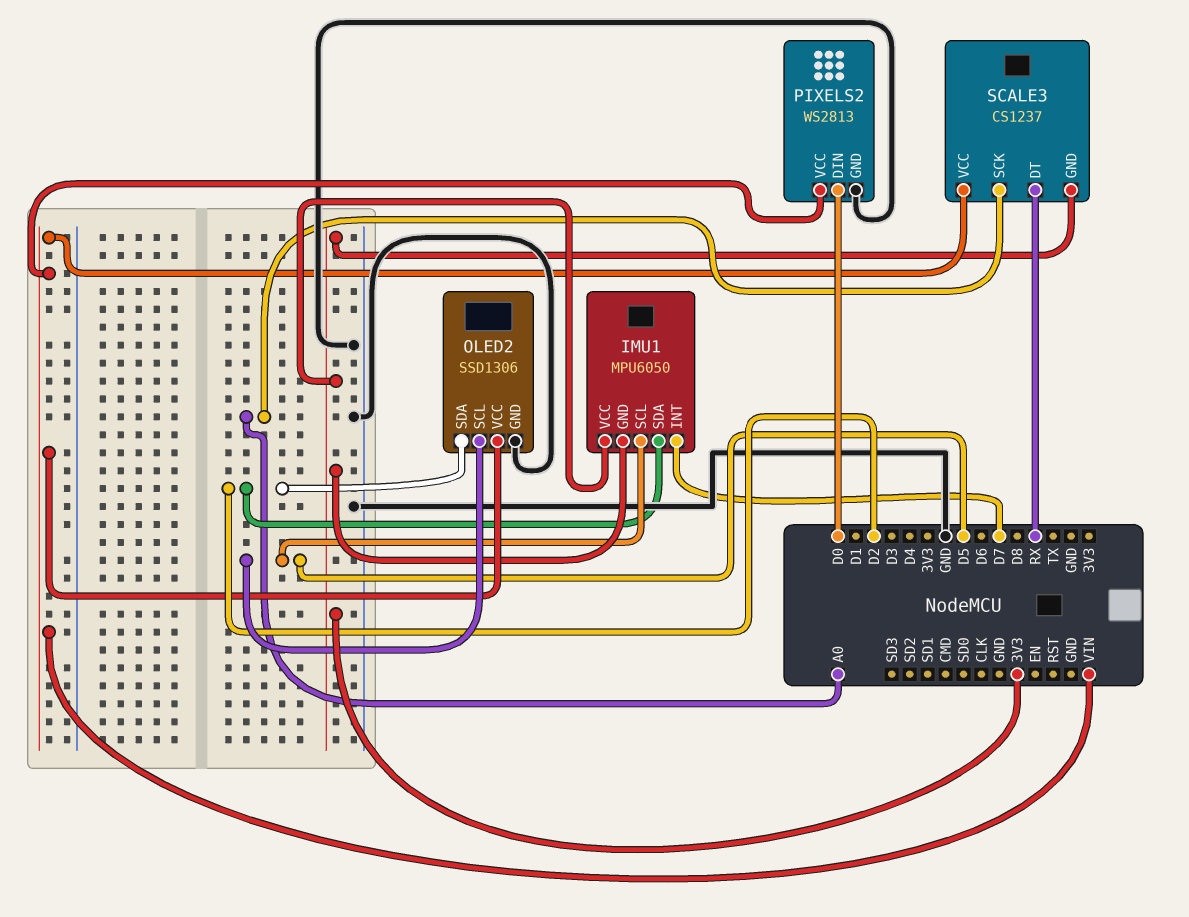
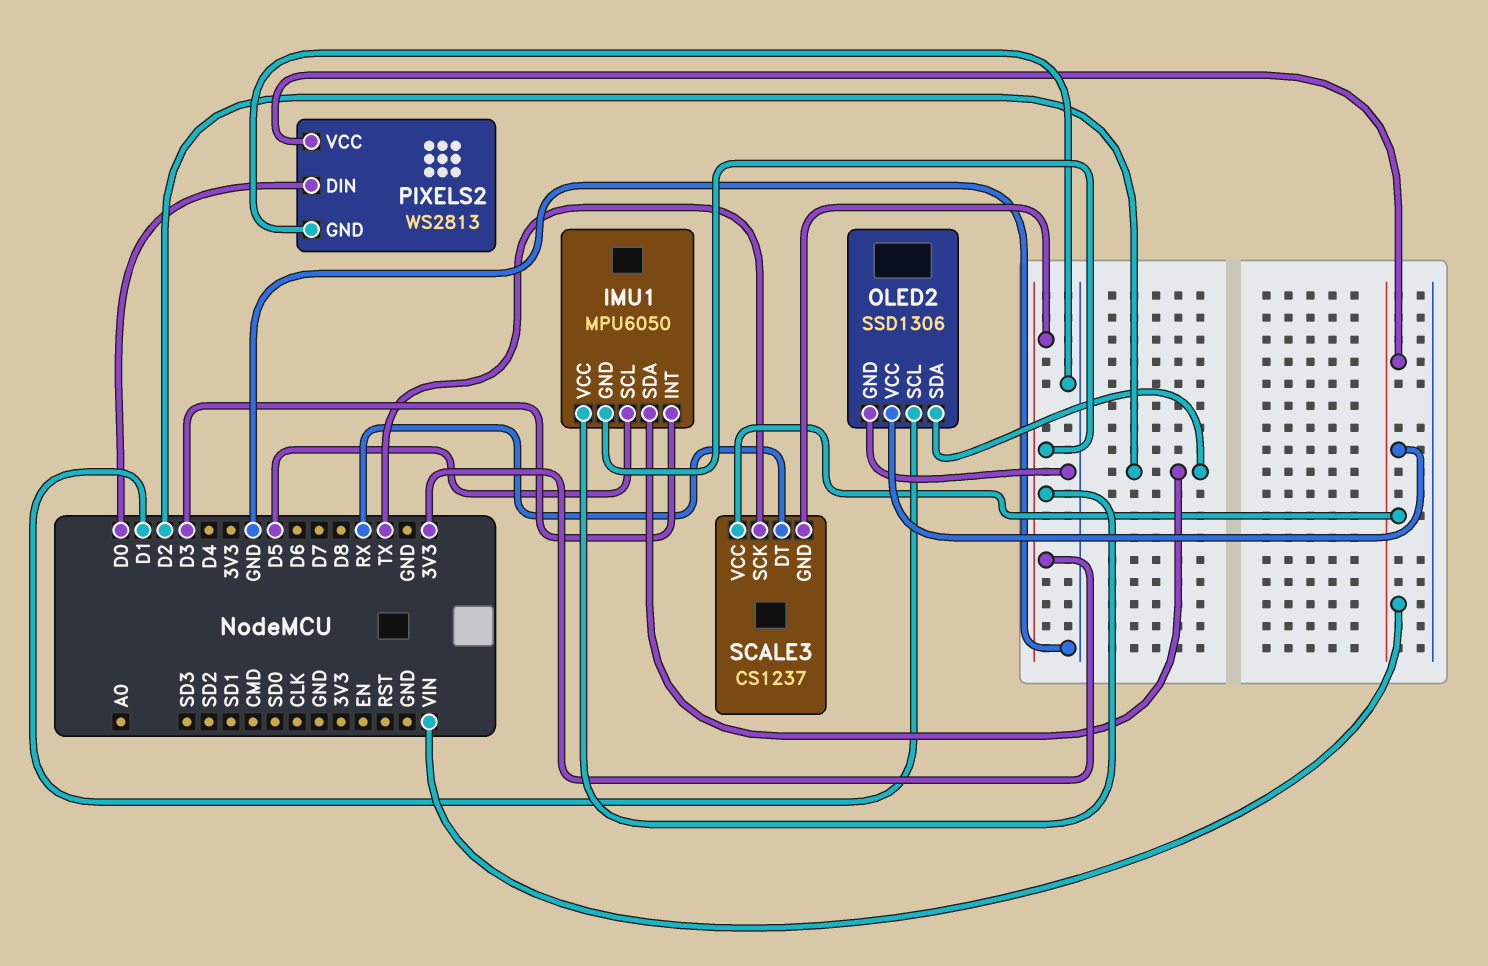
IMU1 pin INT: D7 -> D3
OLED2 pin SCL: D5 -> D1
SCALE3 pin SCK: A0 -> TX

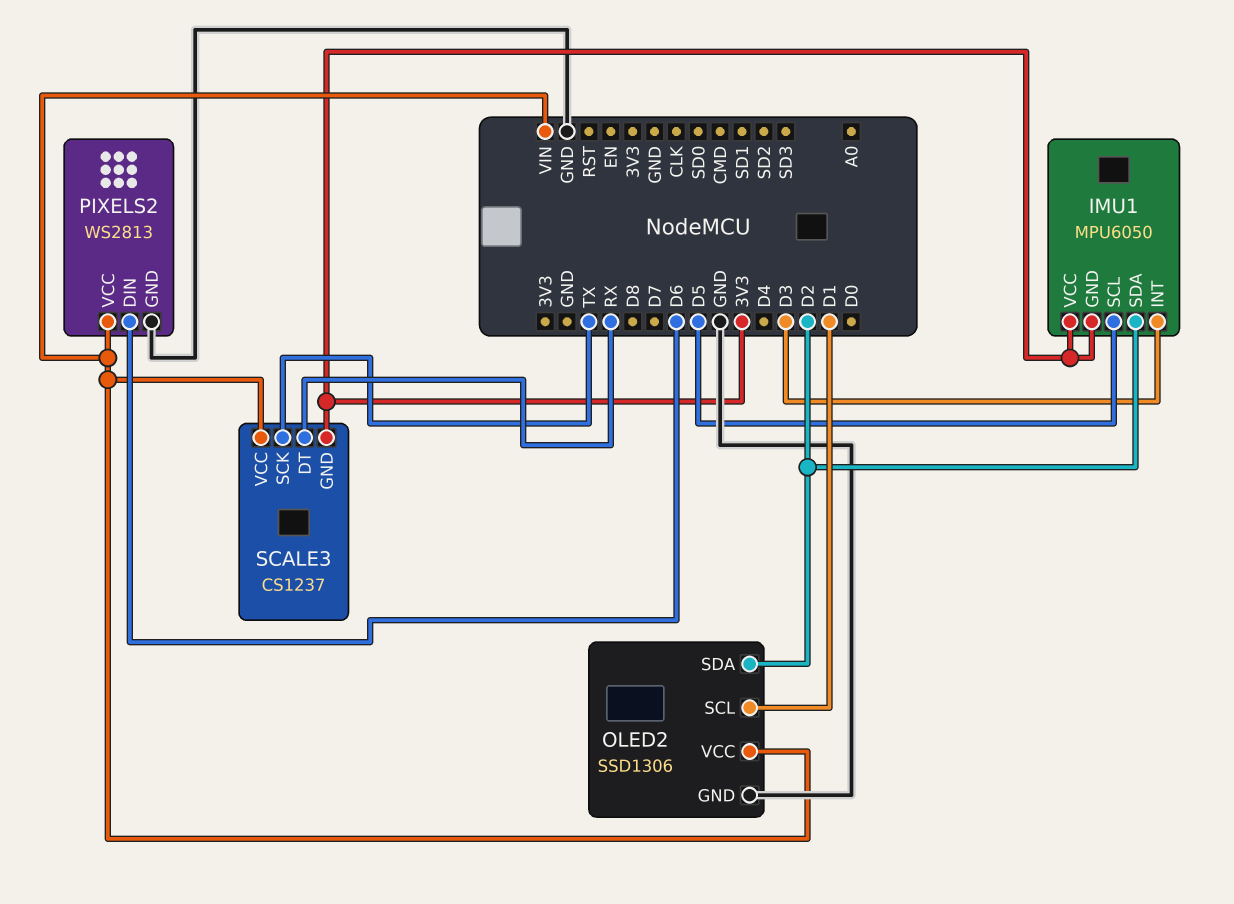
PIXELS2 pin DIN: D0 -> D6

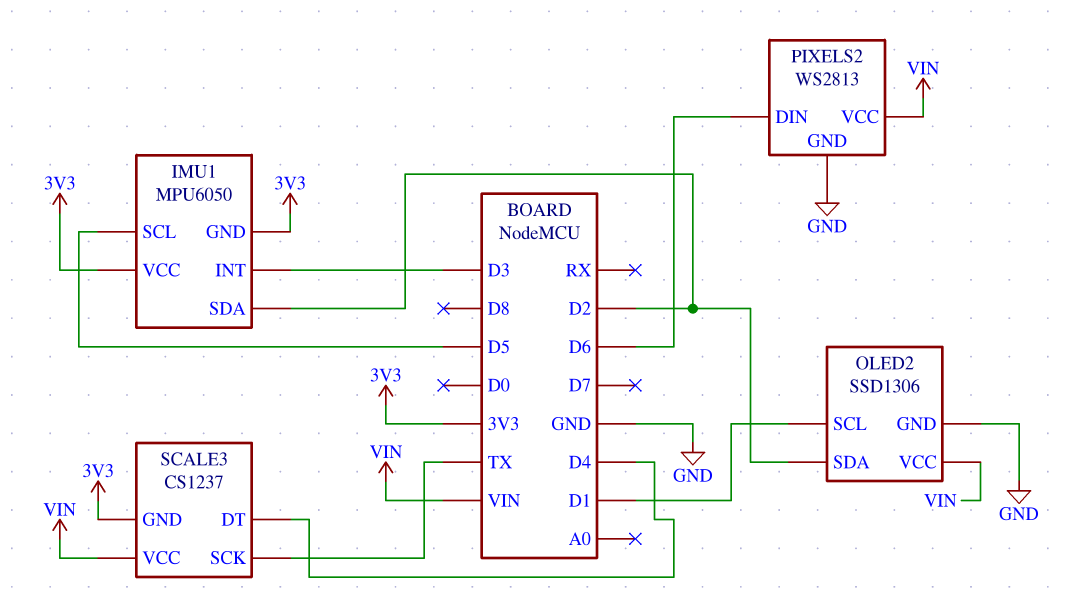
SCALE3 pin DT: RX -> D4

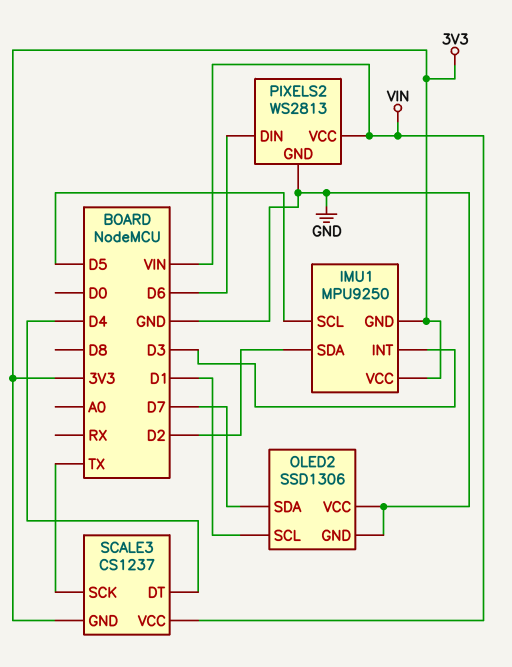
IMU1: MPU6050 -> MPU9250
OLED2 pin SDA: D2 -> D7
OLED2 pin VCC: VIN -> GND

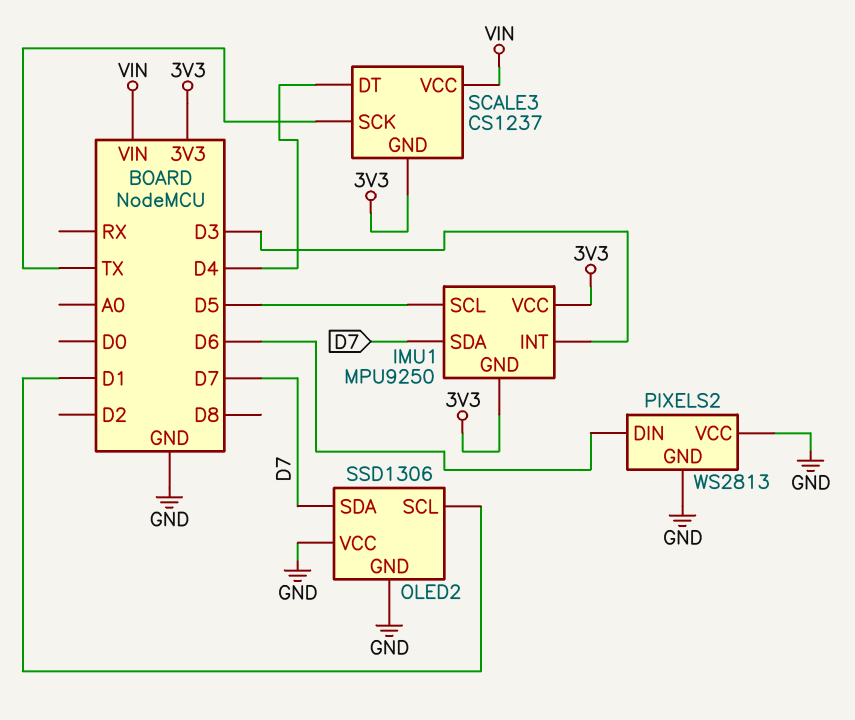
IMU1 pin SDA: D2 -> D7
PIXELS2 pin VCC: VIN -> GND

